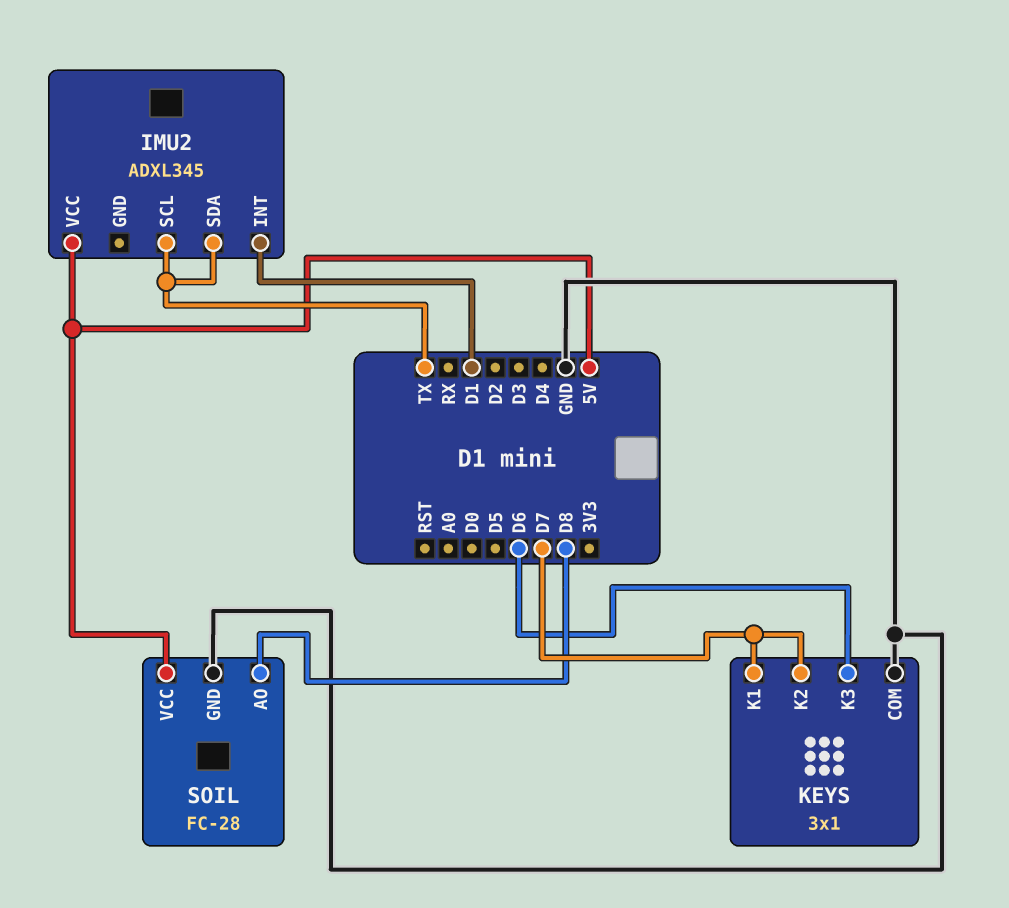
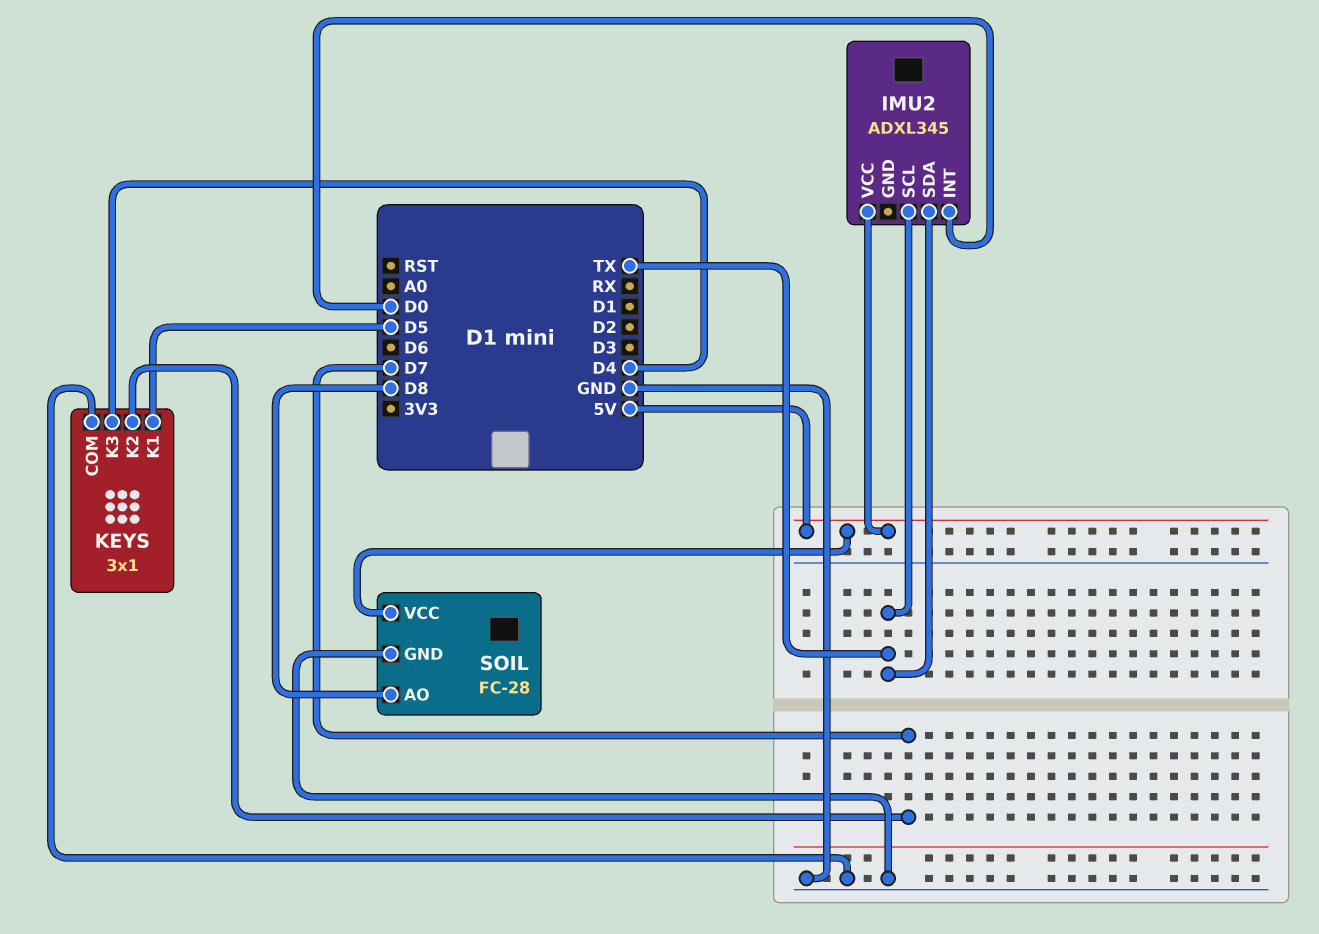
IMU2 pin INT: D1 -> D0
KEYS pin K1: D7 -> D5
KEYS pin K3: D6 -> D4

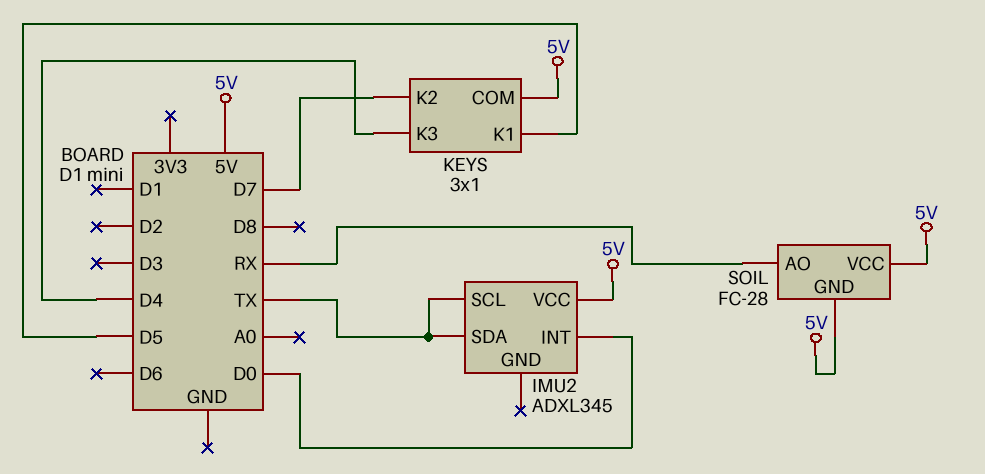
KEYS pin COM: GND -> 5V
SOIL pin AO: D8 -> RX
SOIL pin GND: GND -> 5V

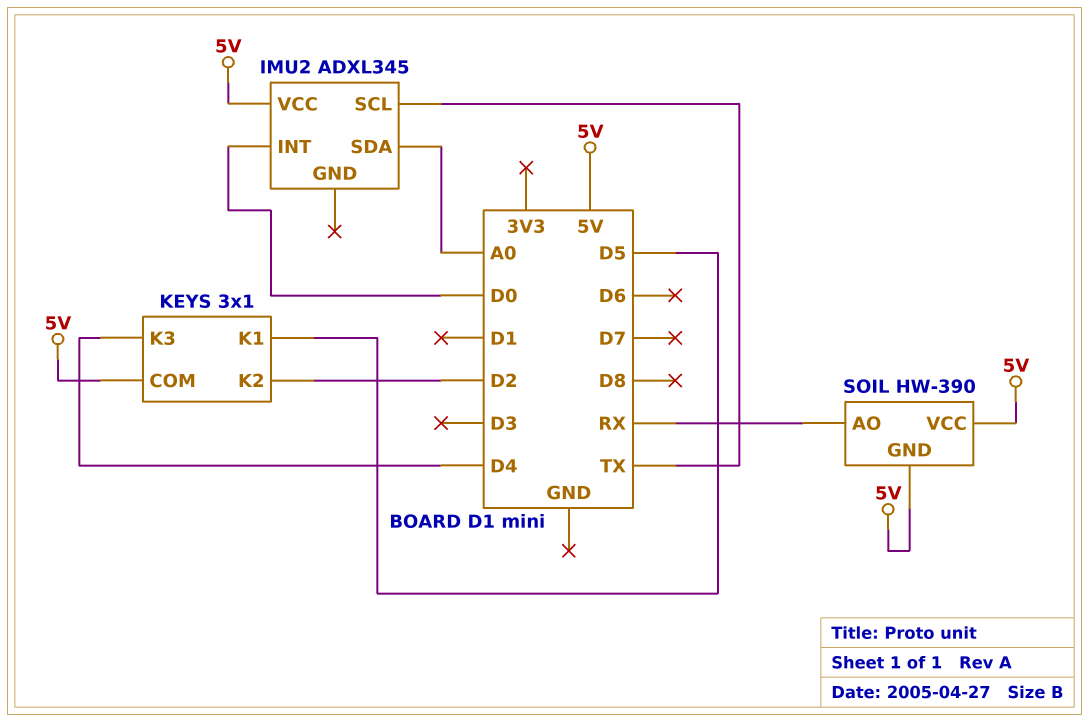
IMU2 pin SDA: TX -> A0
KEYS pin K2: D7 -> D2
SOIL: FC-28 -> HW-390

